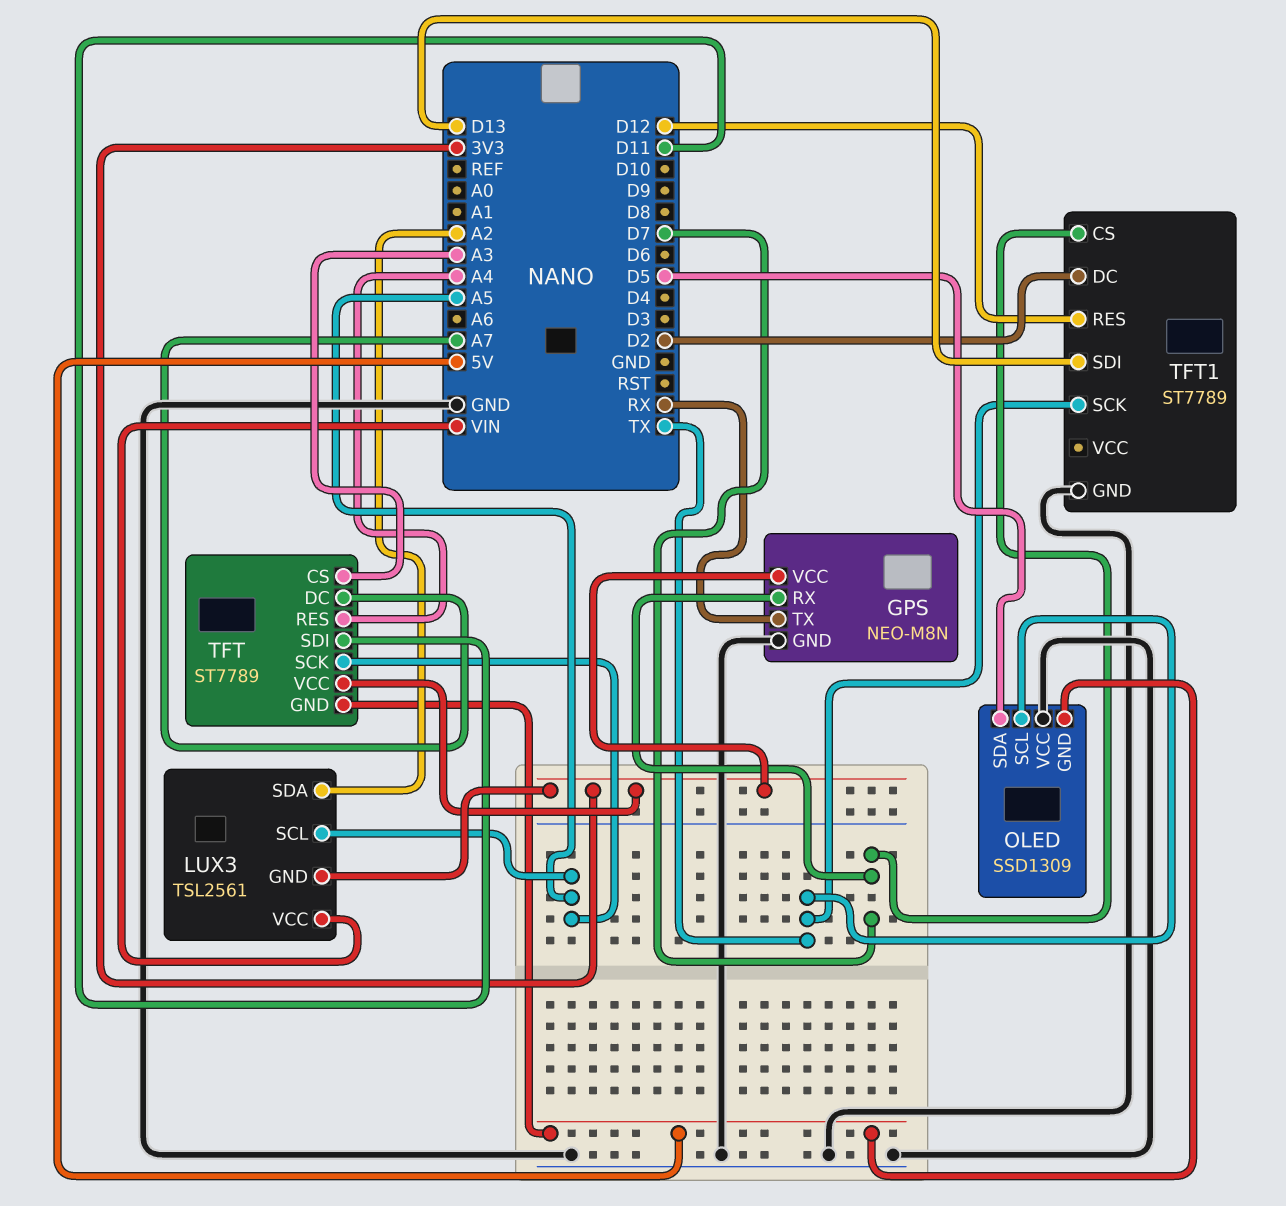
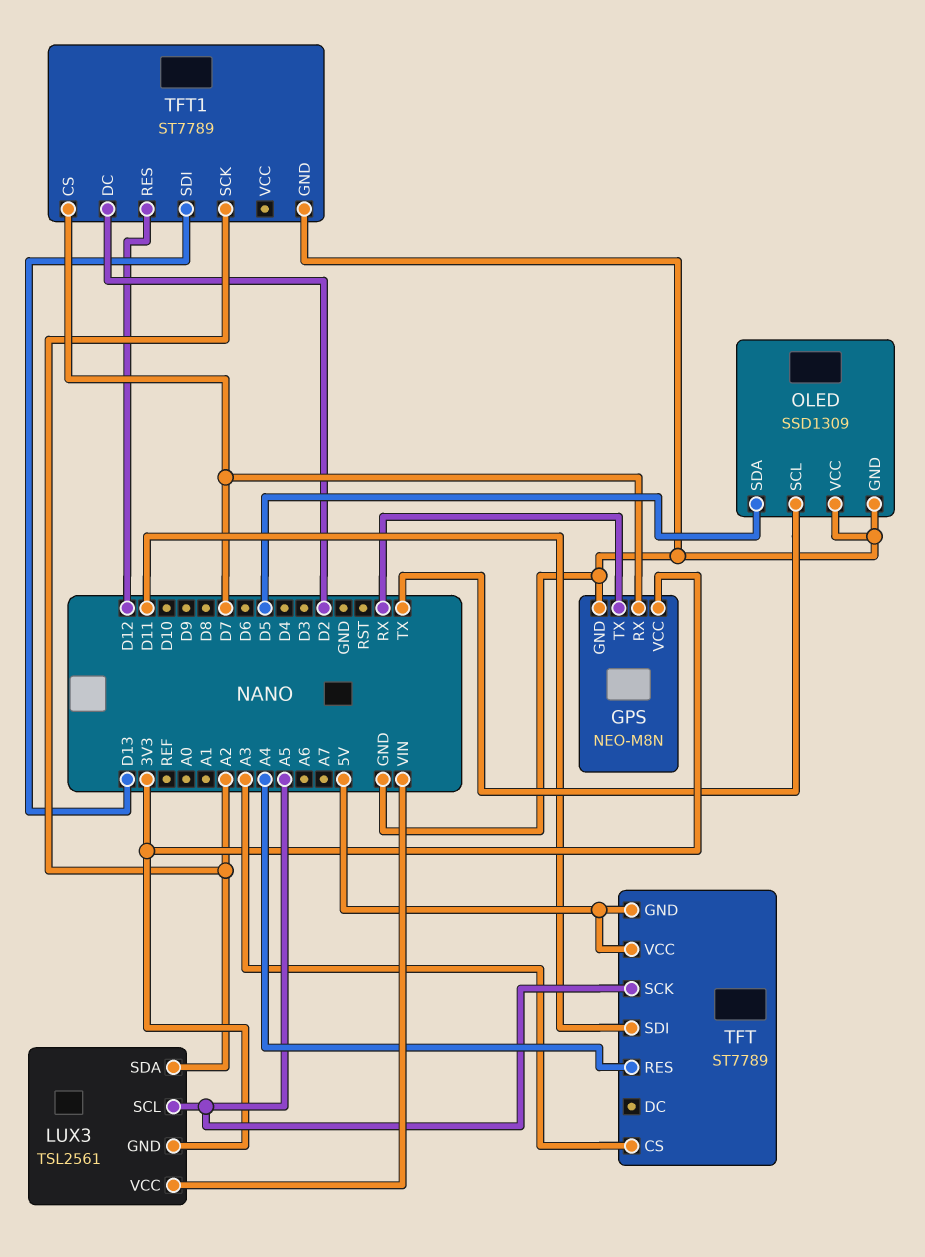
OLED pin GND: 5V -> GND
TFT pin DC: A7 -> none
TFT pin VCC: 3V3 -> 5V
TFT1 pin SCK: TX -> A2

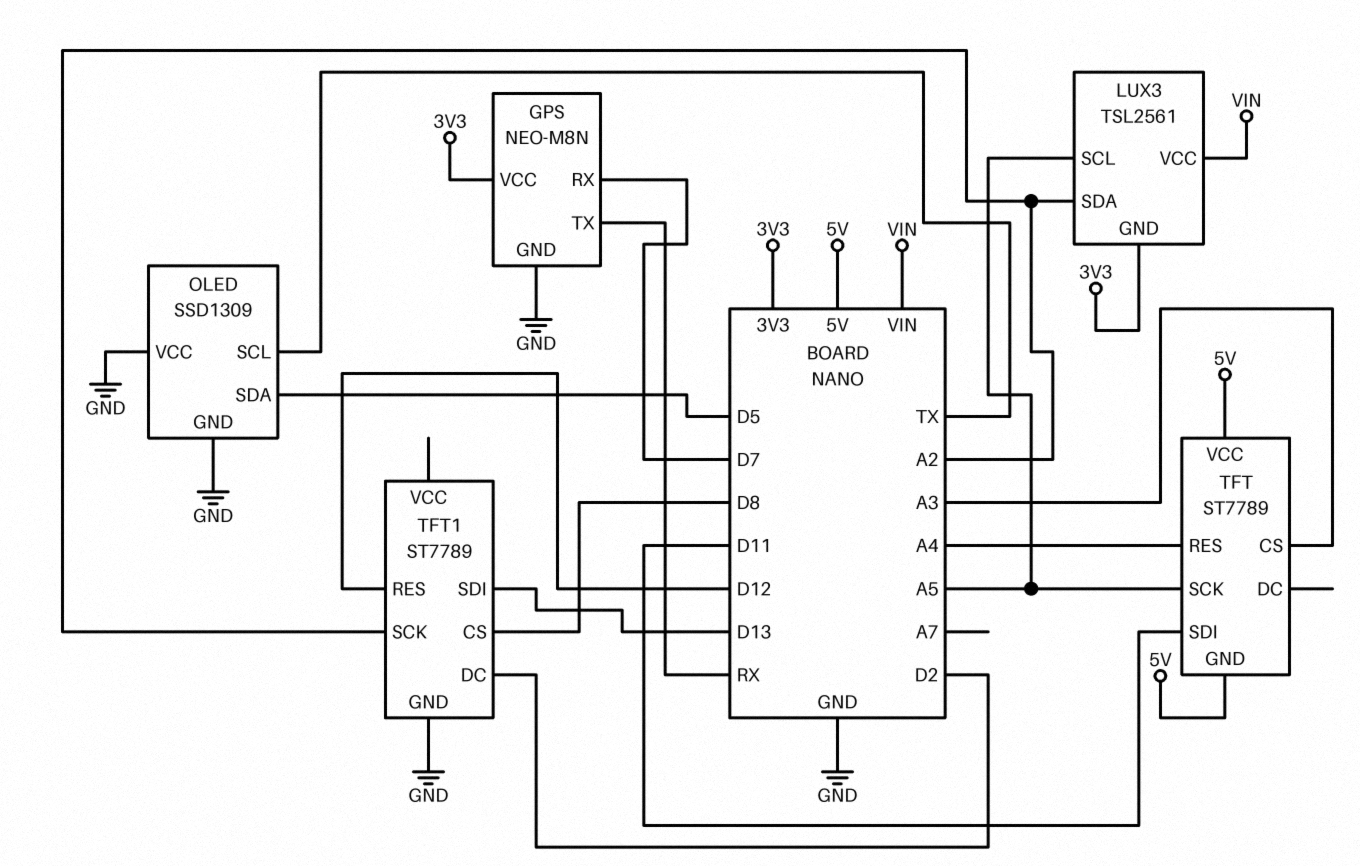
TFT1 pin CS: D7 -> D8

